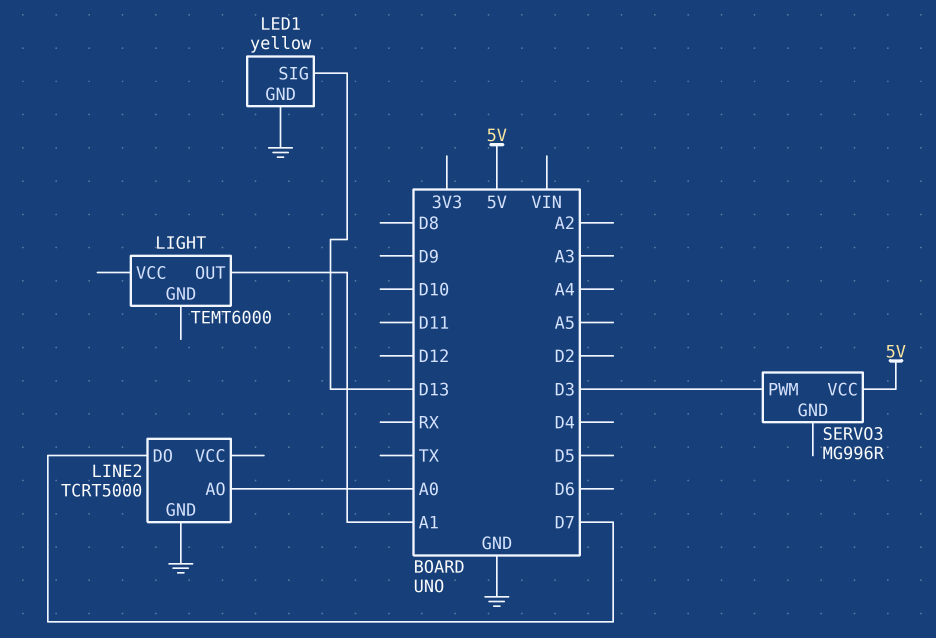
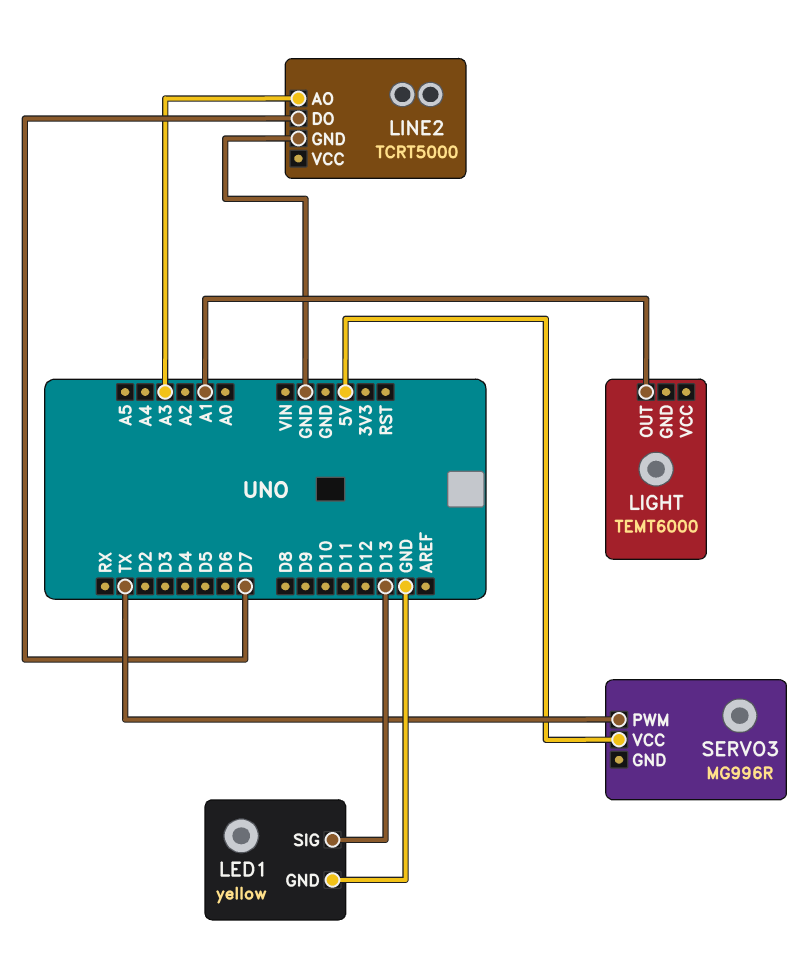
LINE2 pin AO: A0 -> A3
SERVO3 pin PWM: D3 -> TX

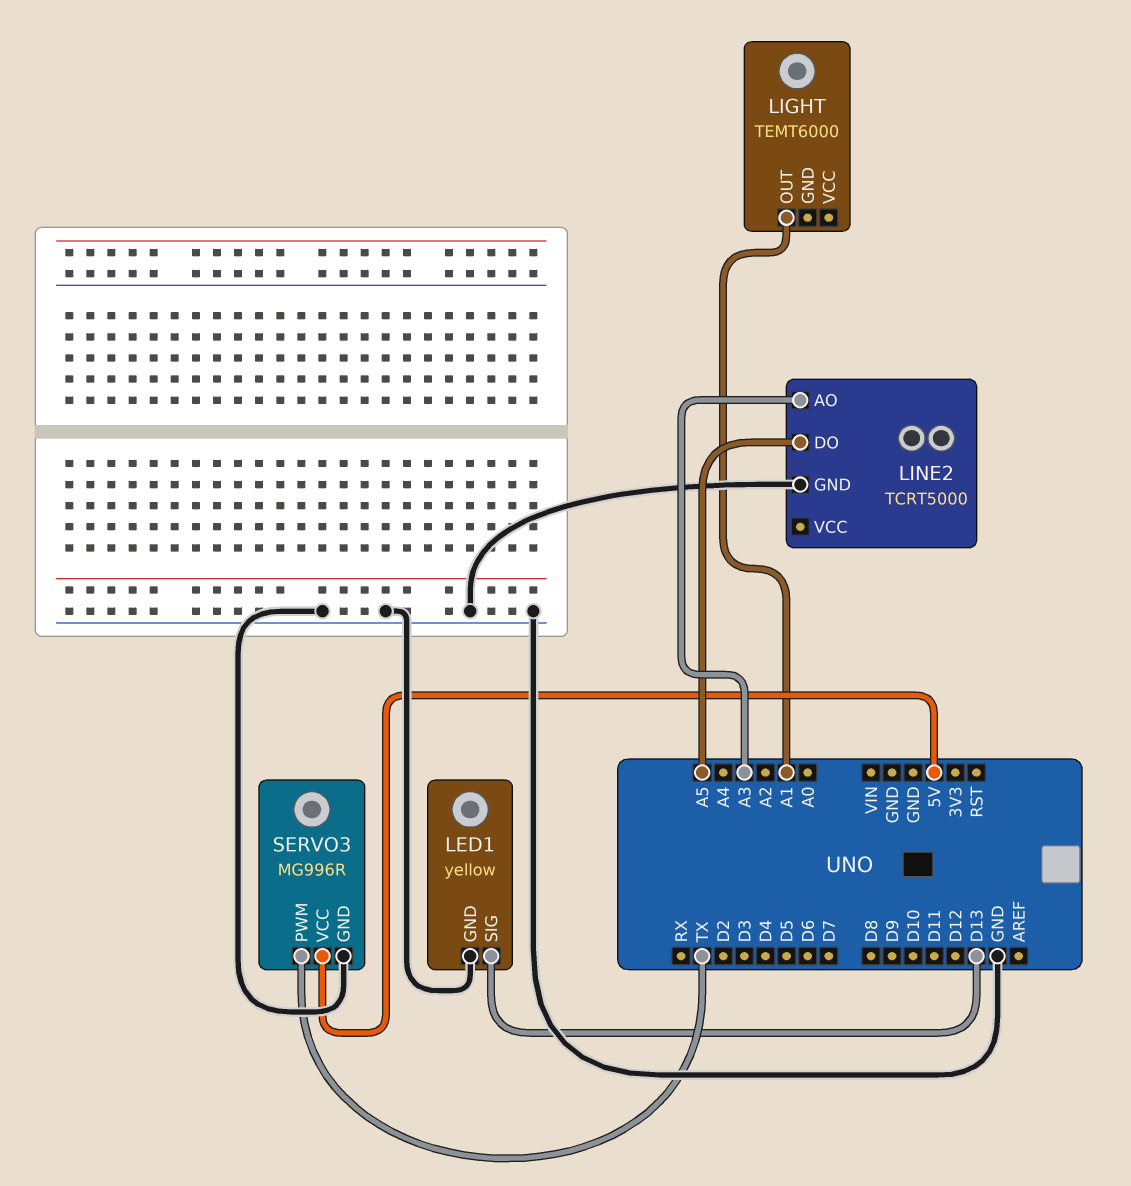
LINE2 pin DO: D7 -> A5
SERVO3 pin GND: none -> GND

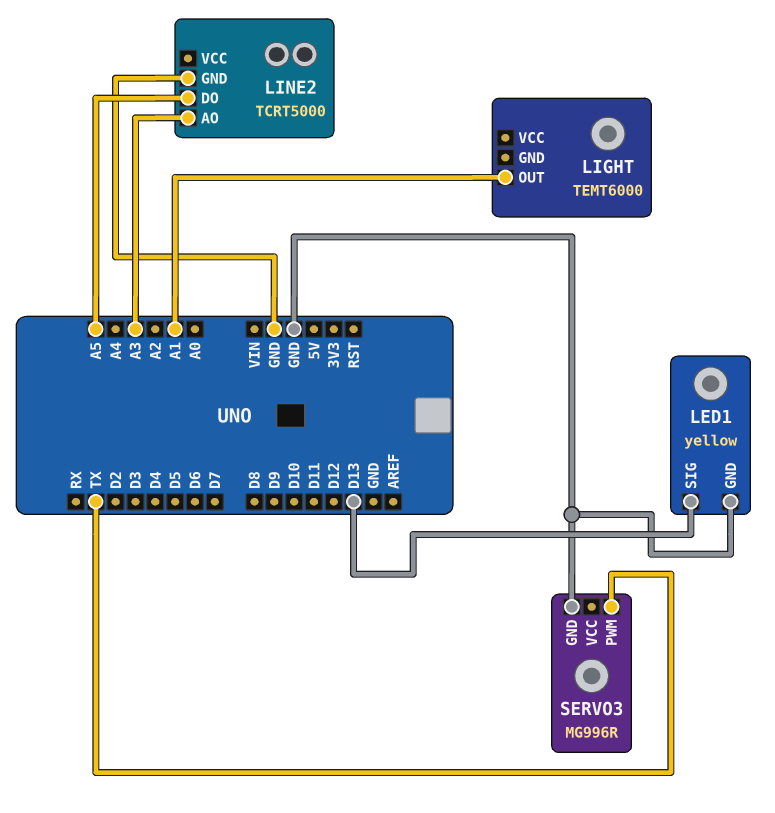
SERVO3 pin VCC: 5V -> none

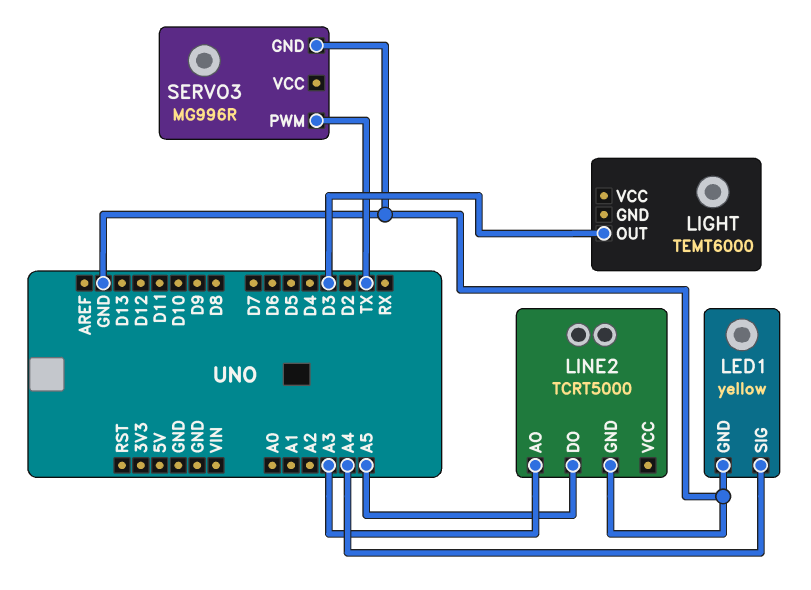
LED1 pin SIG: D13 -> A4
LIGHT pin OUT: A1 -> D3

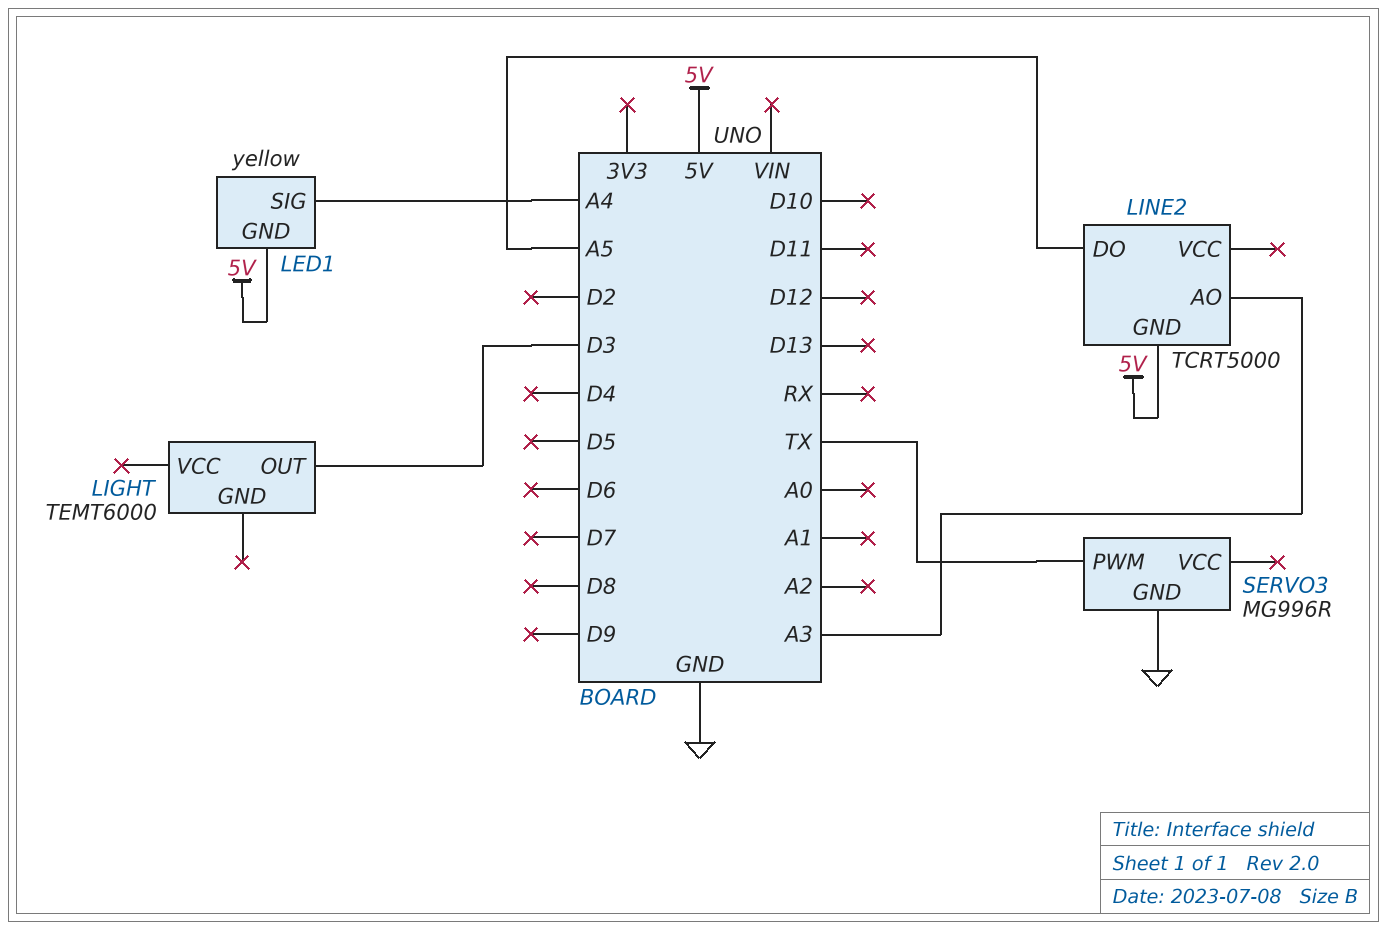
LED1 pin GND: GND -> 5V
LINE2 pin GND: GND -> 5V

